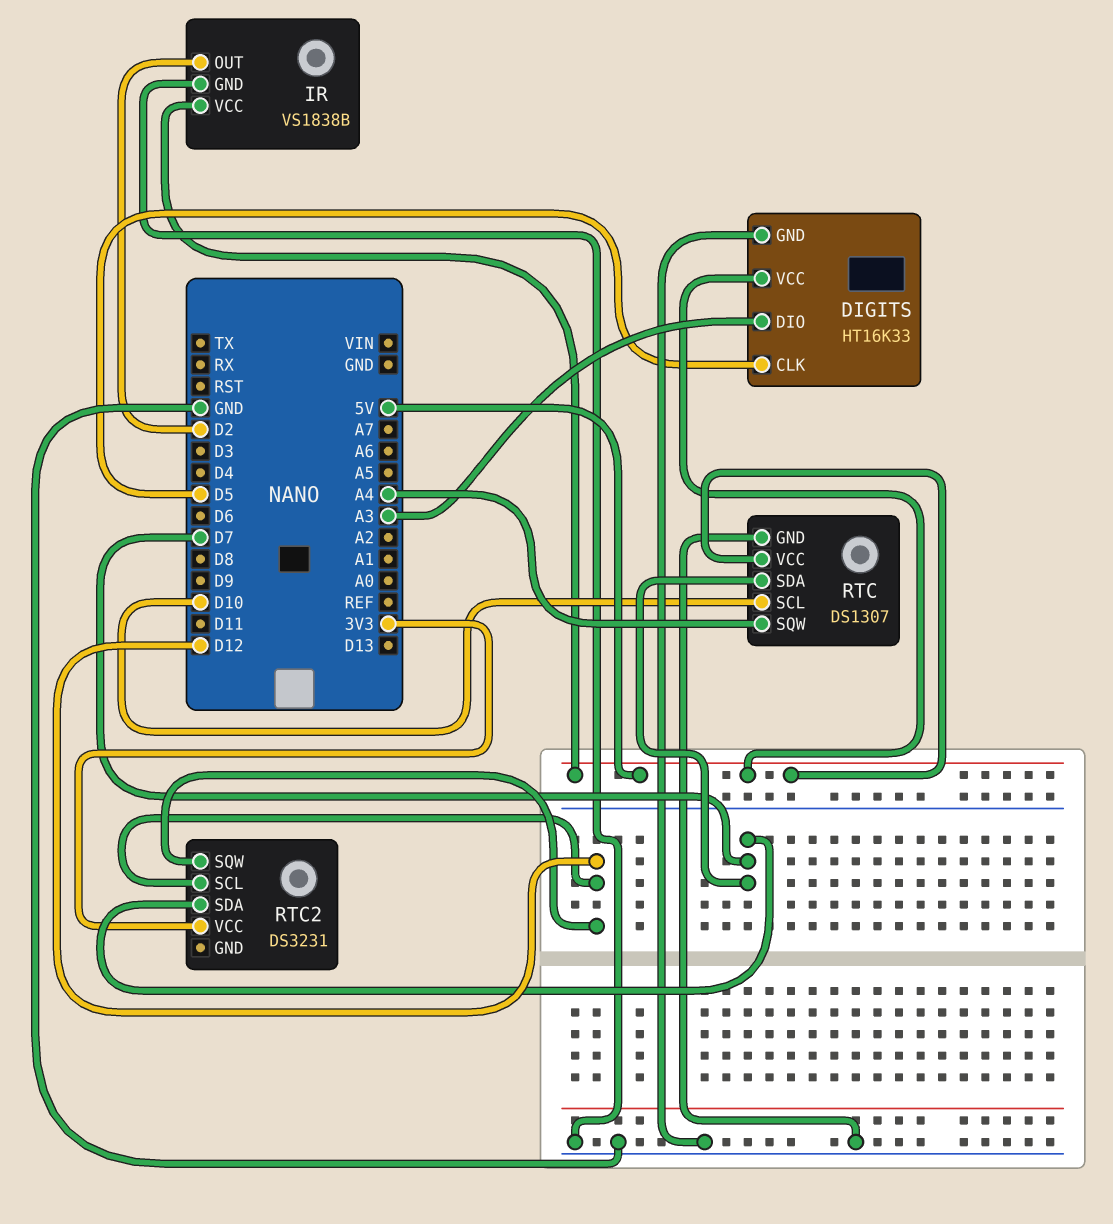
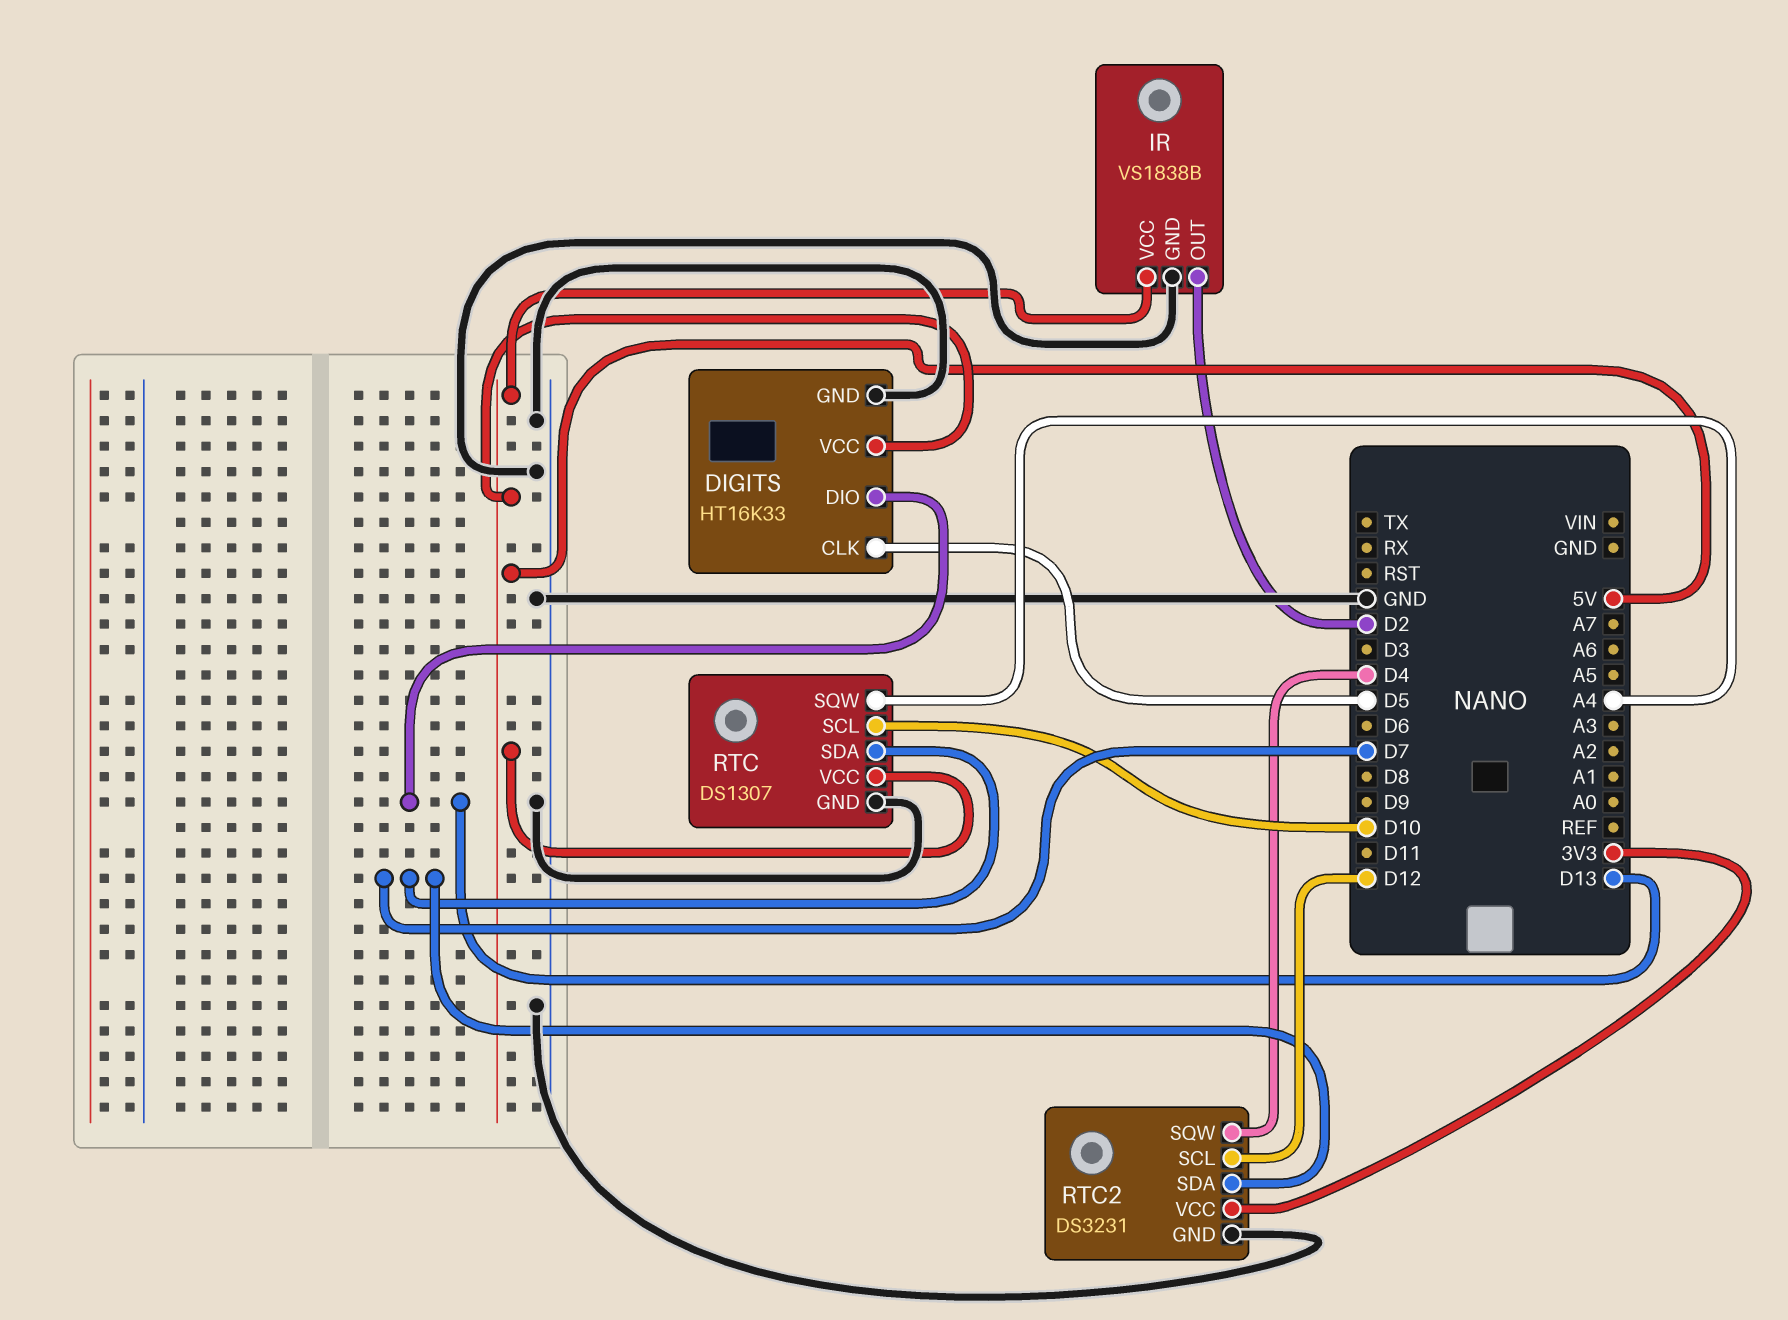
DIGITS pin DIO: A3 -> D13
RTC2 pin GND: none -> GND
RTC2 pin SQW: D12 -> D4

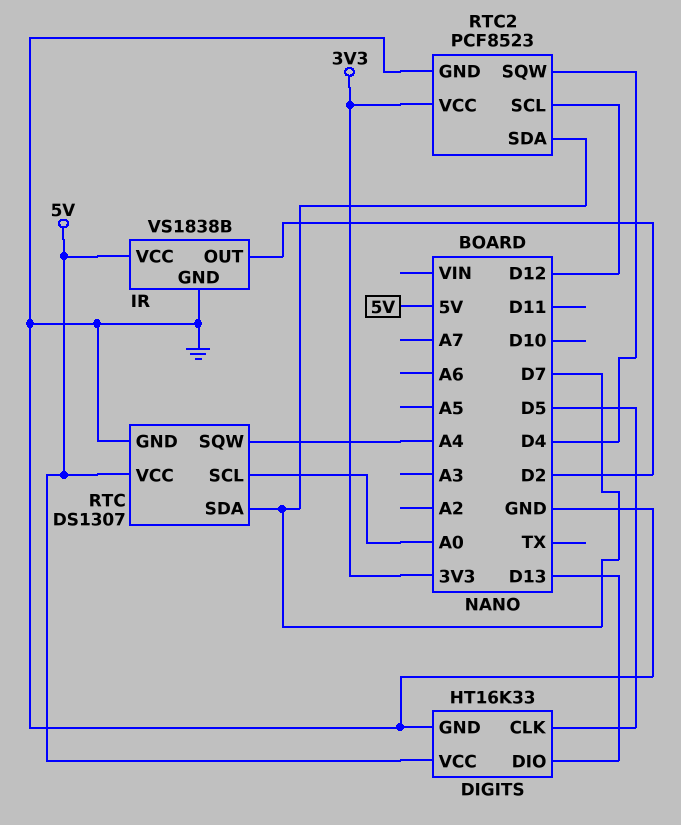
RTC pin SCL: D10 -> A0
RTC2: DS3231 -> PCF8523

